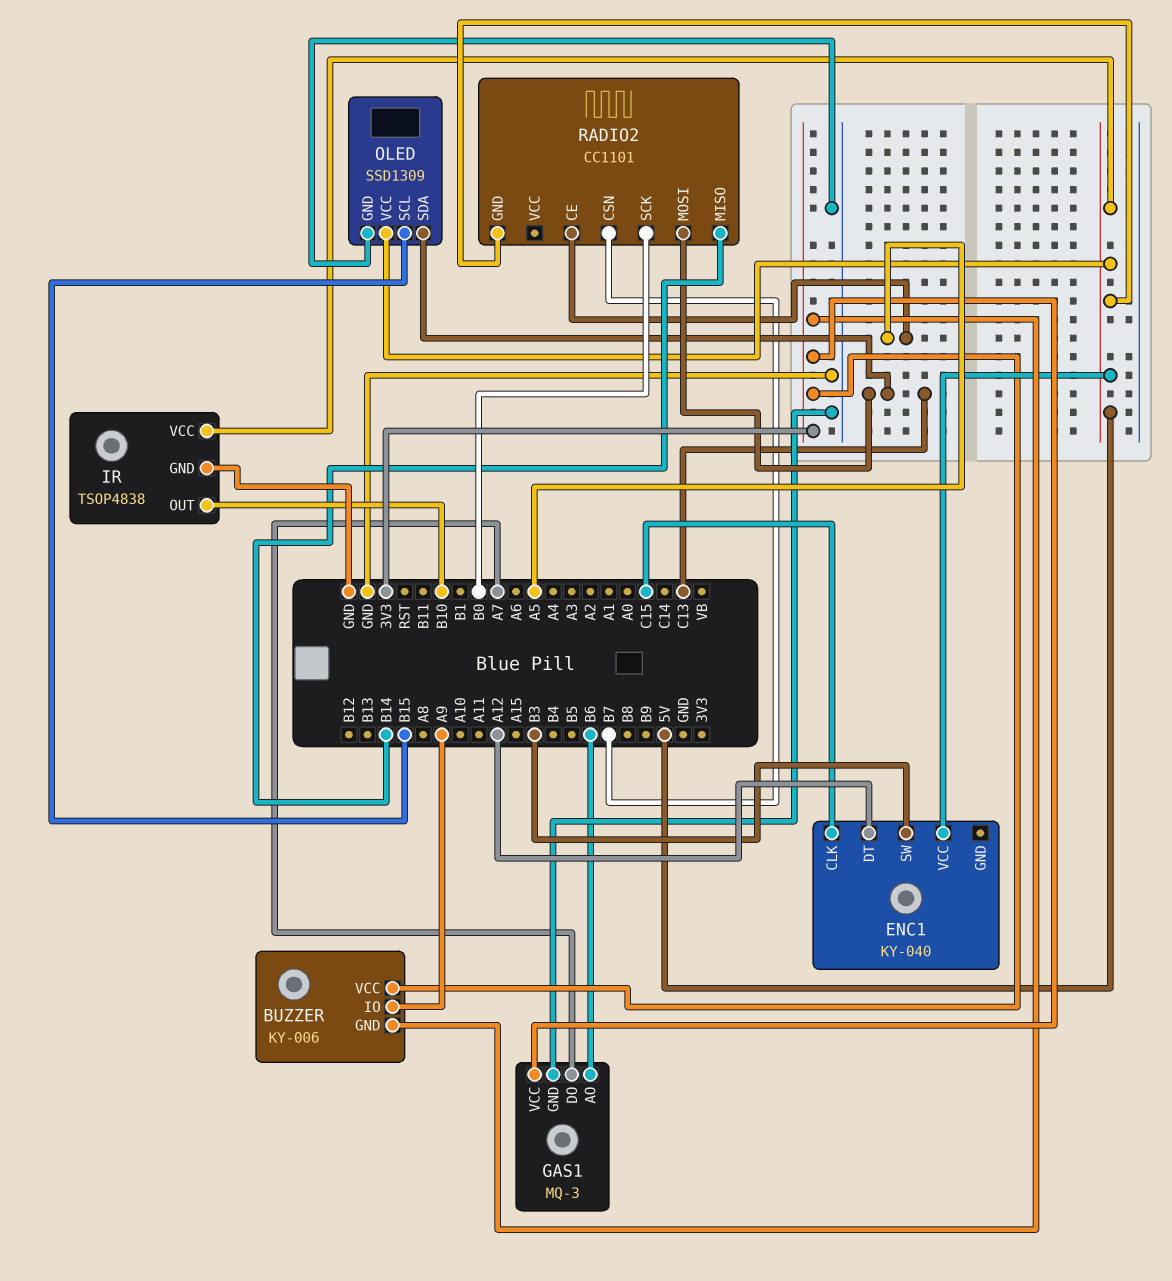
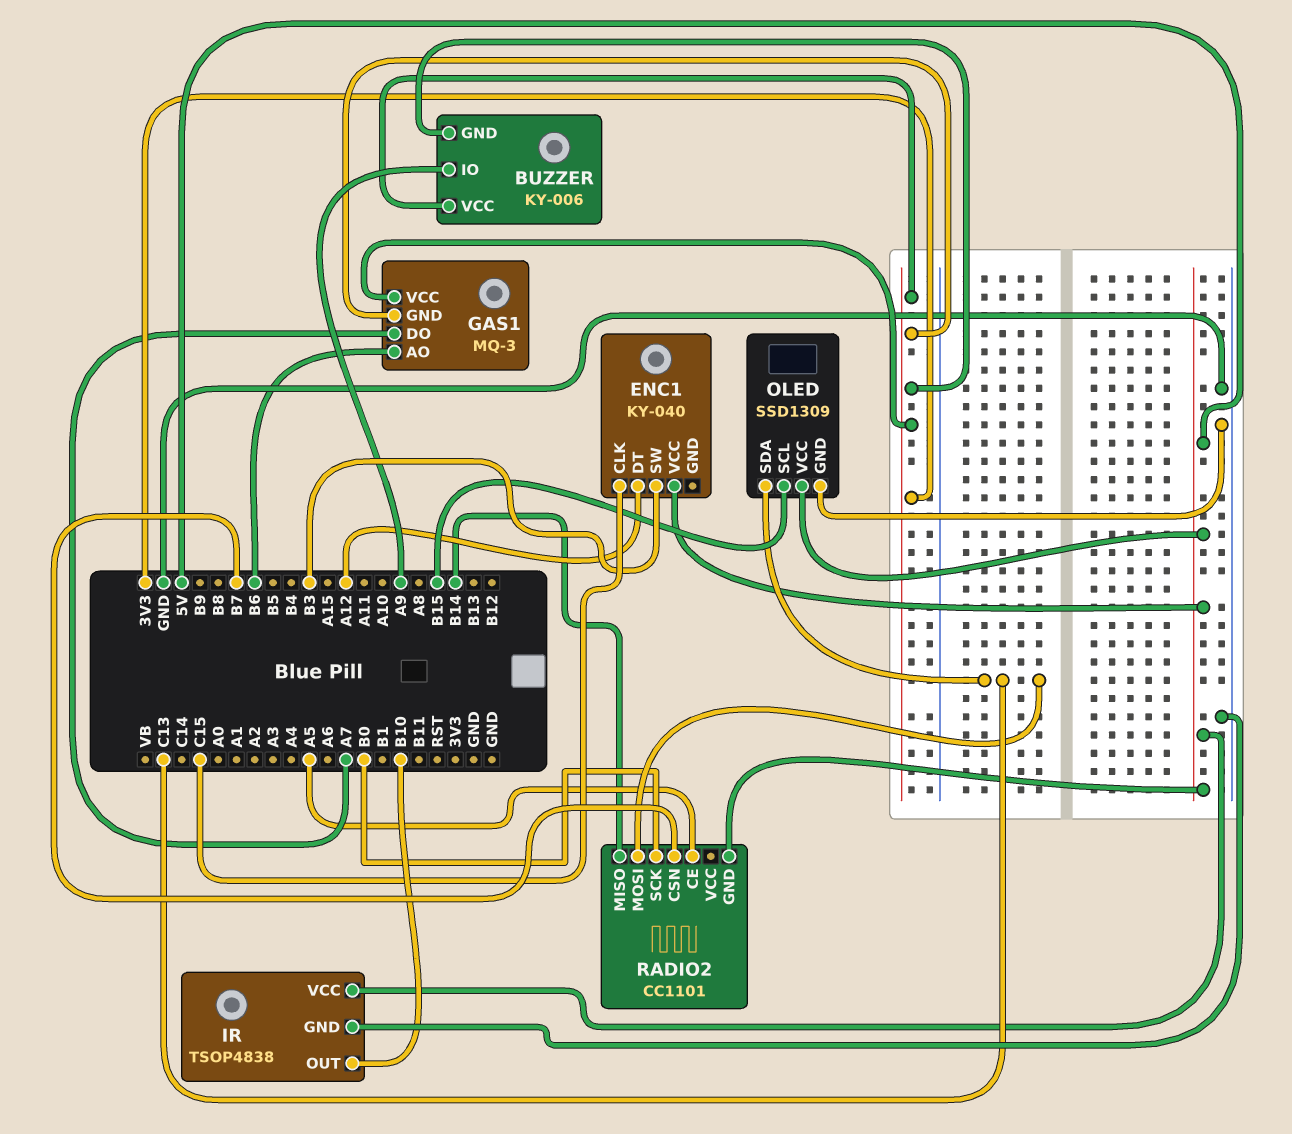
GAS1 pin GND: GND -> 3V3

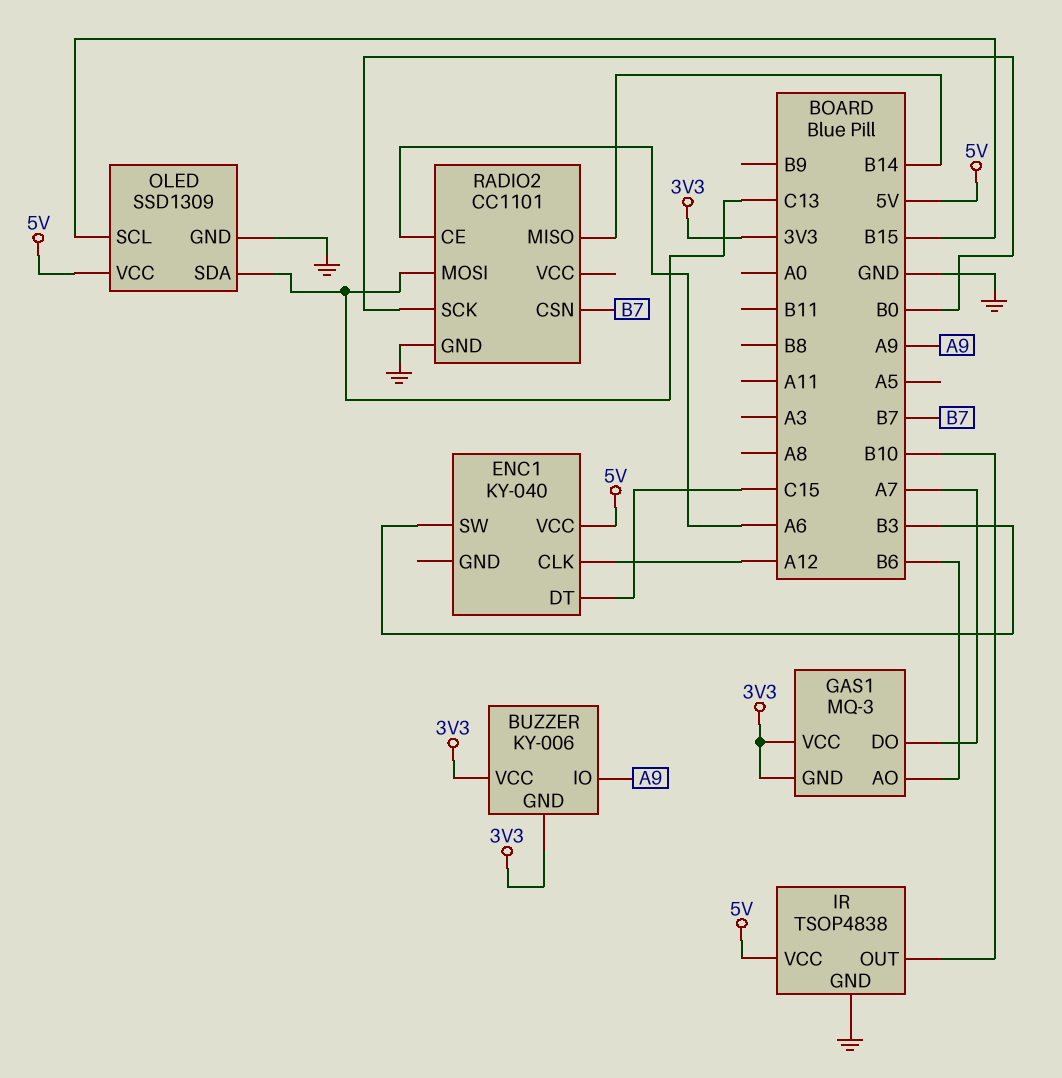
ENC1 pin CLK: C15 -> A12
ENC1 pin DT: A12 -> C15
RADIO2 pin CE: A5 -> A6
RADIO2 pin GND: 5V -> GND

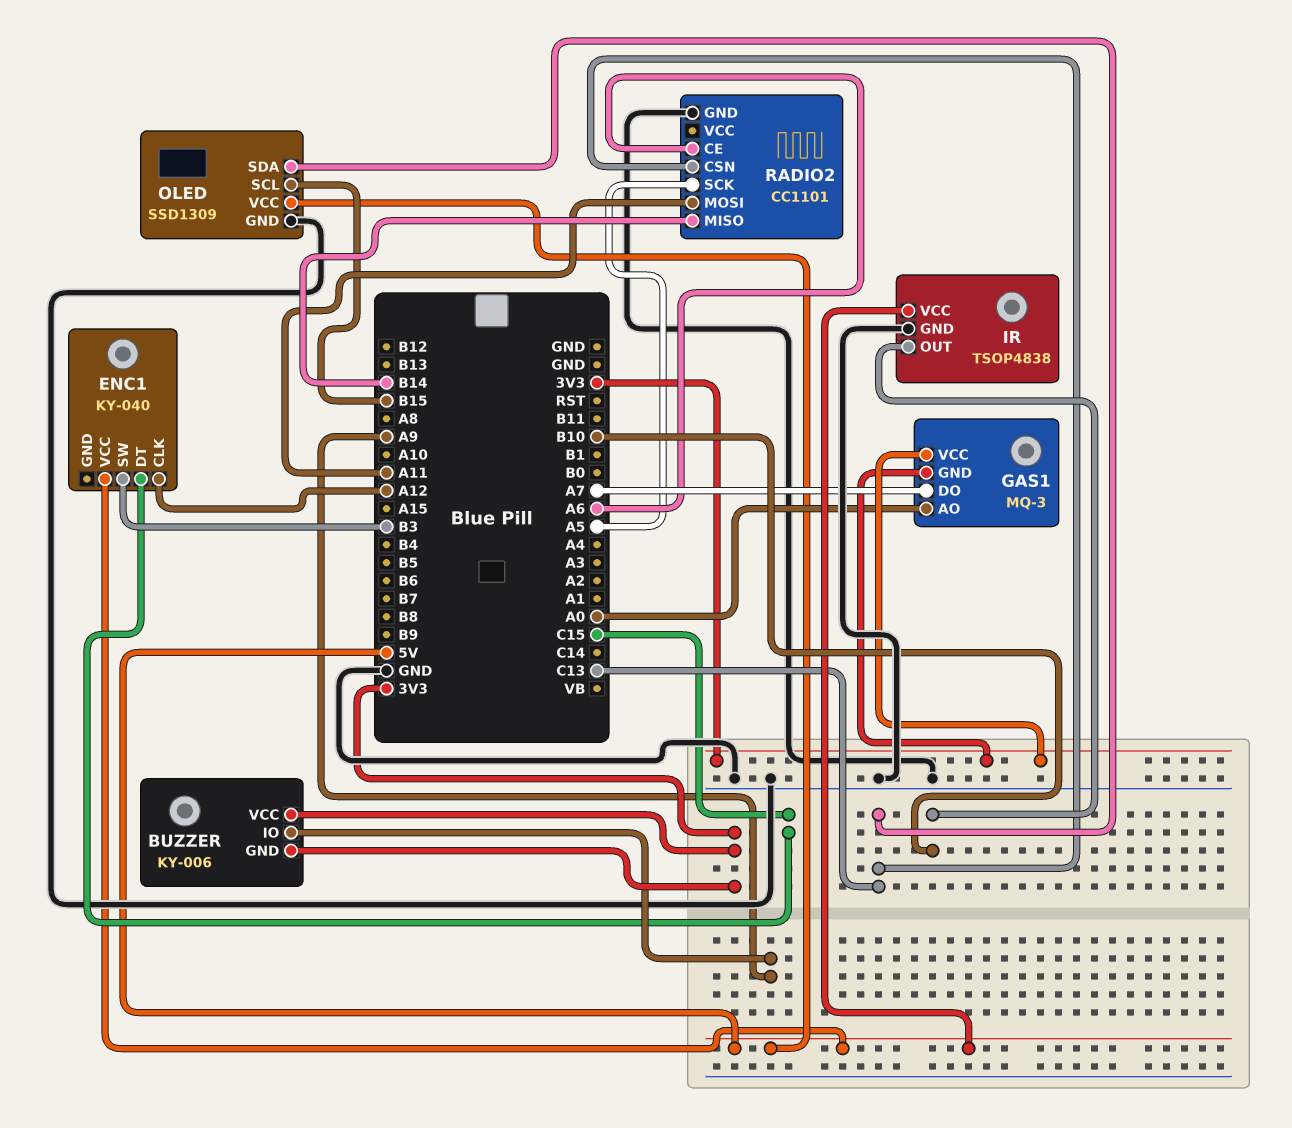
GAS1 pin AO: B6 -> A0
RADIO2 pin CSN: B7 -> C13
RADIO2 pin MOSI: C13 -> A11
RADIO2 pin SCK: B0 -> A5

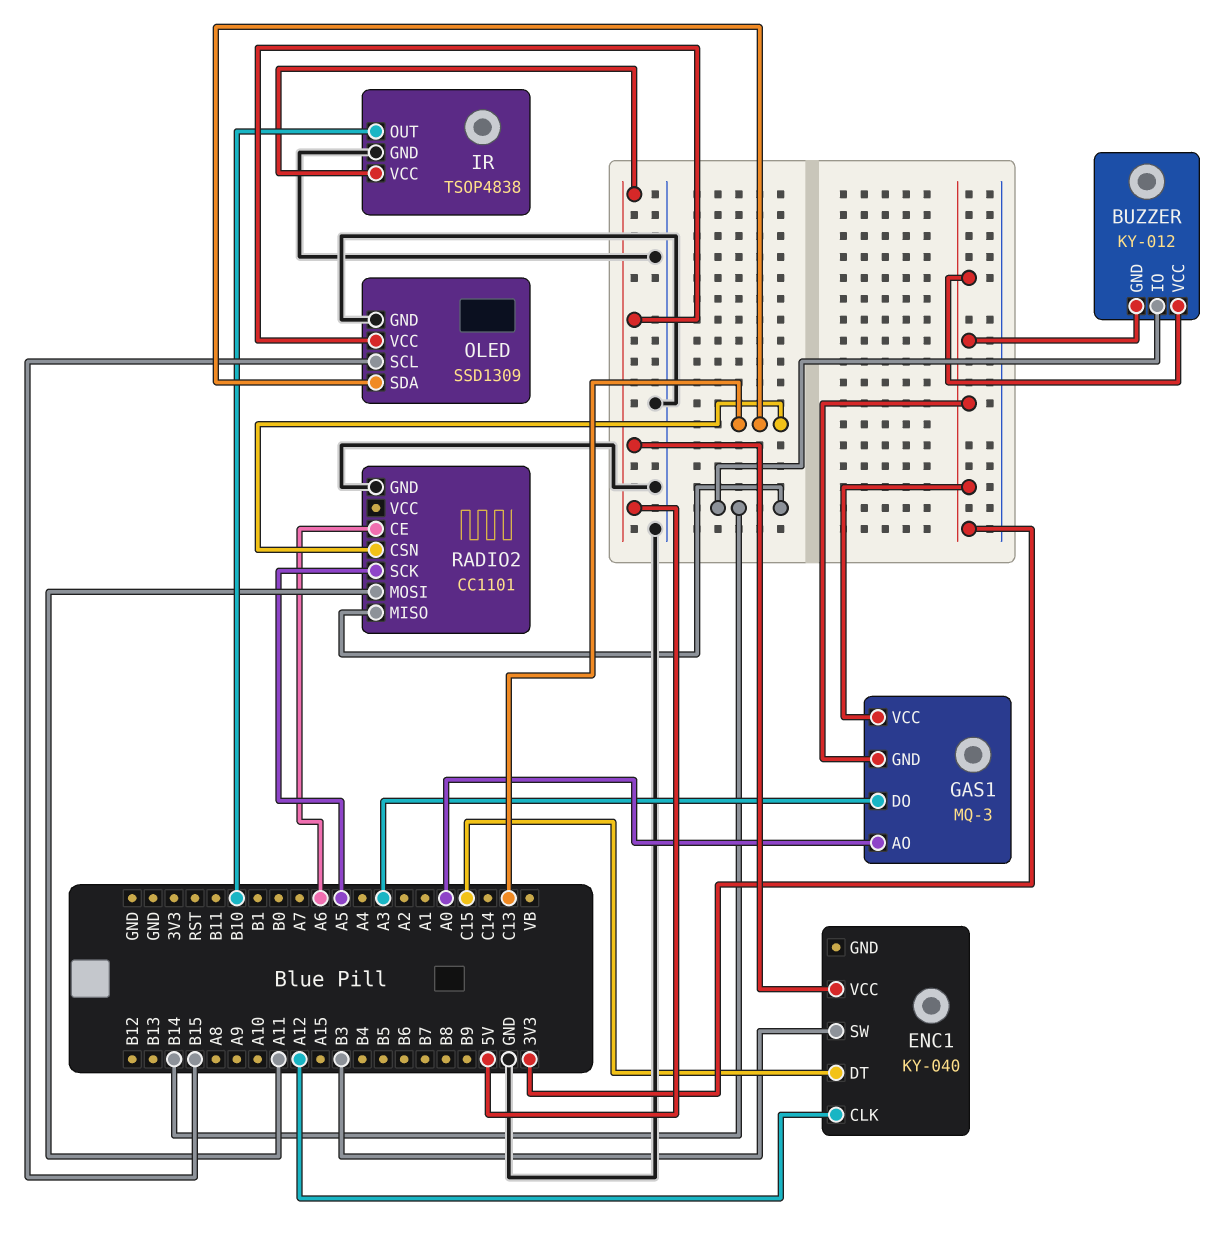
BUZZER: KY-006 -> KY-012
BUZZER pin IO: A9 -> B14
GAS1 pin DO: A7 -> A3

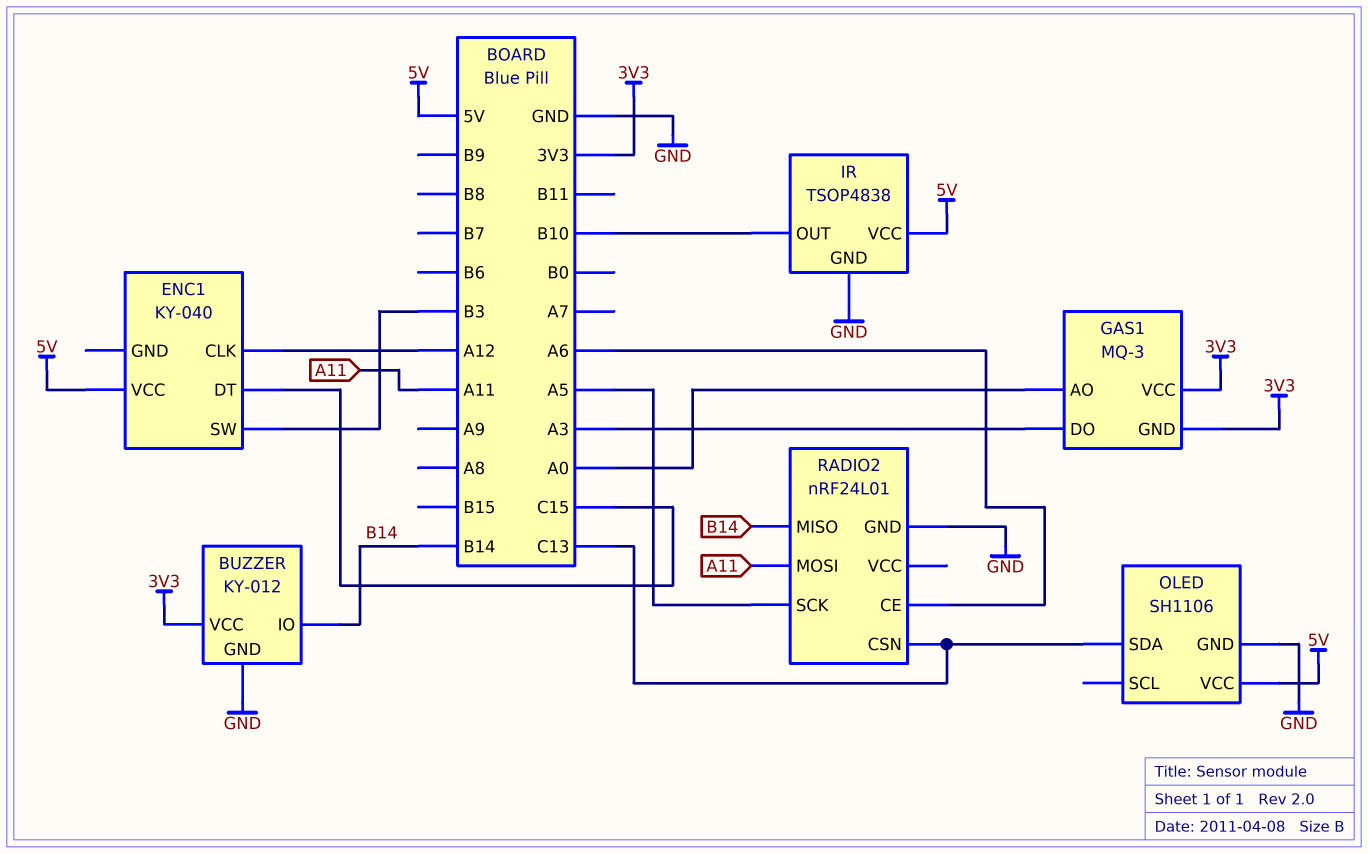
BUZZER pin GND: 3V3 -> GND
OLED: SSD1309 -> SH1106
OLED pin SCL: B15 -> none
RADIO2: CC1101 -> nRF24L01

